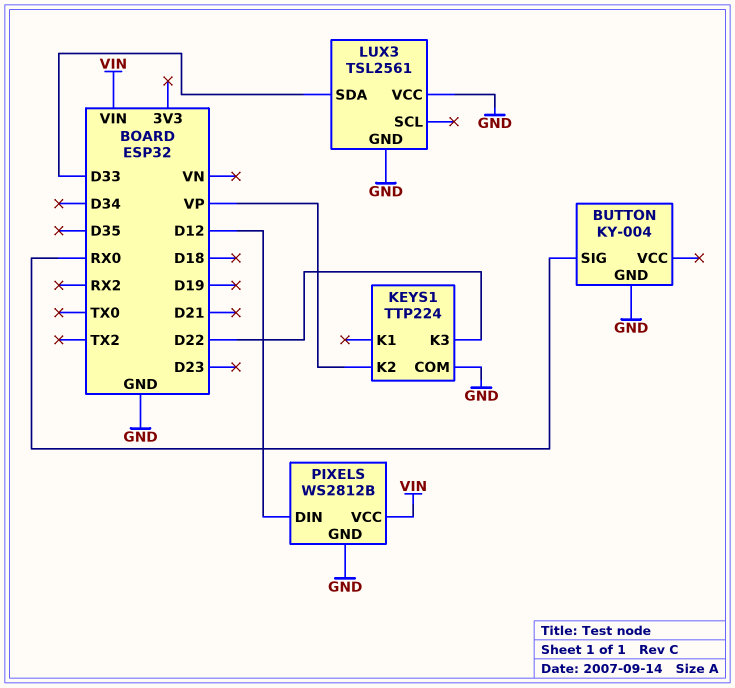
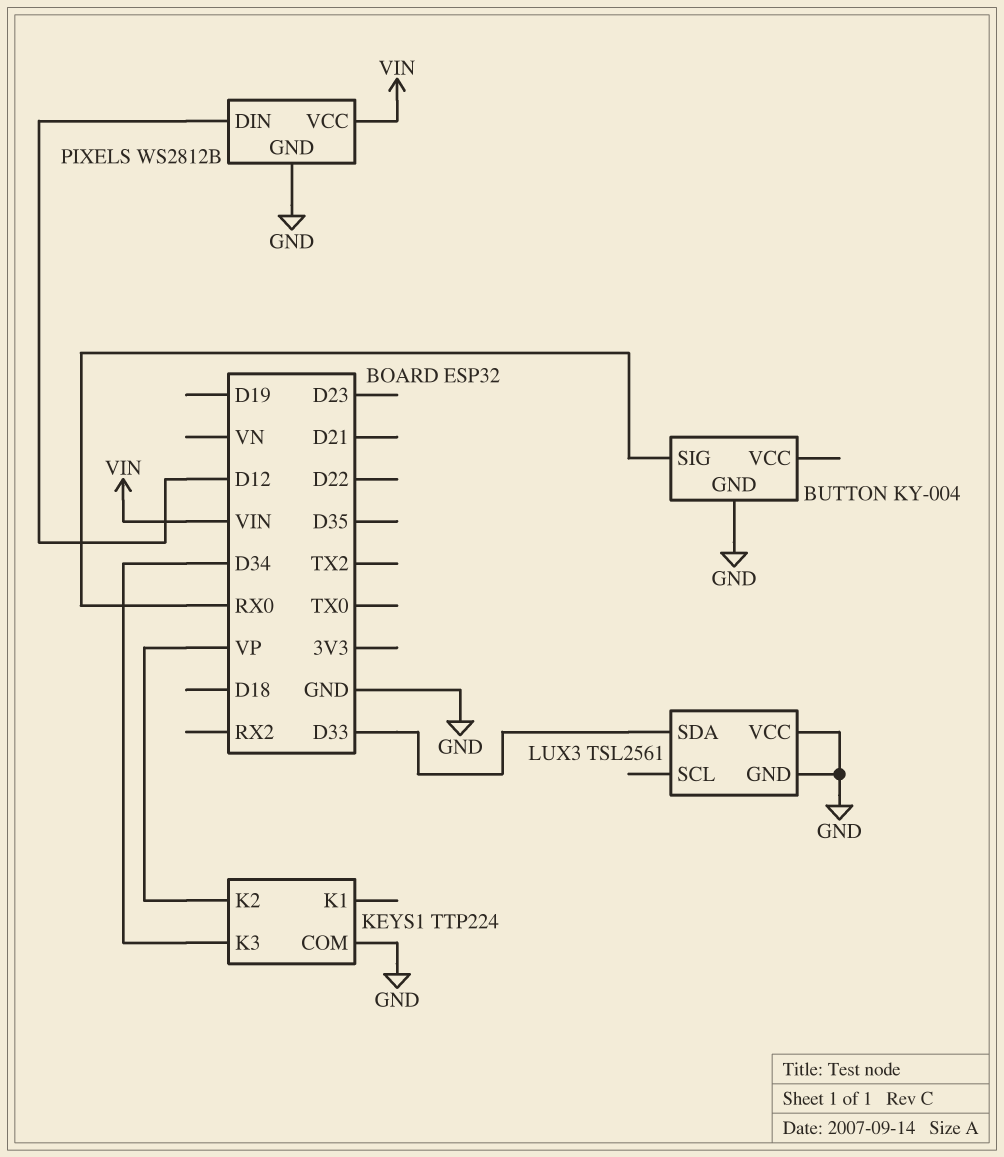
KEYS1 pin K3: D22 -> D34

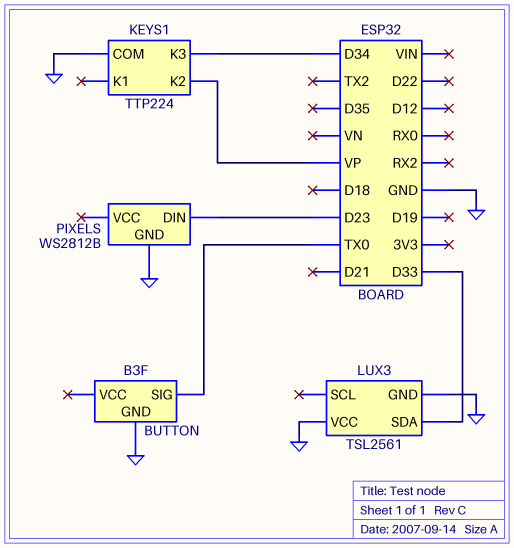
BUTTON: KY-004 -> B3F
BUTTON pin SIG: RX0 -> TX0
PIXELS pin DIN: D12 -> D23
PIXELS pin VCC: VIN -> none

